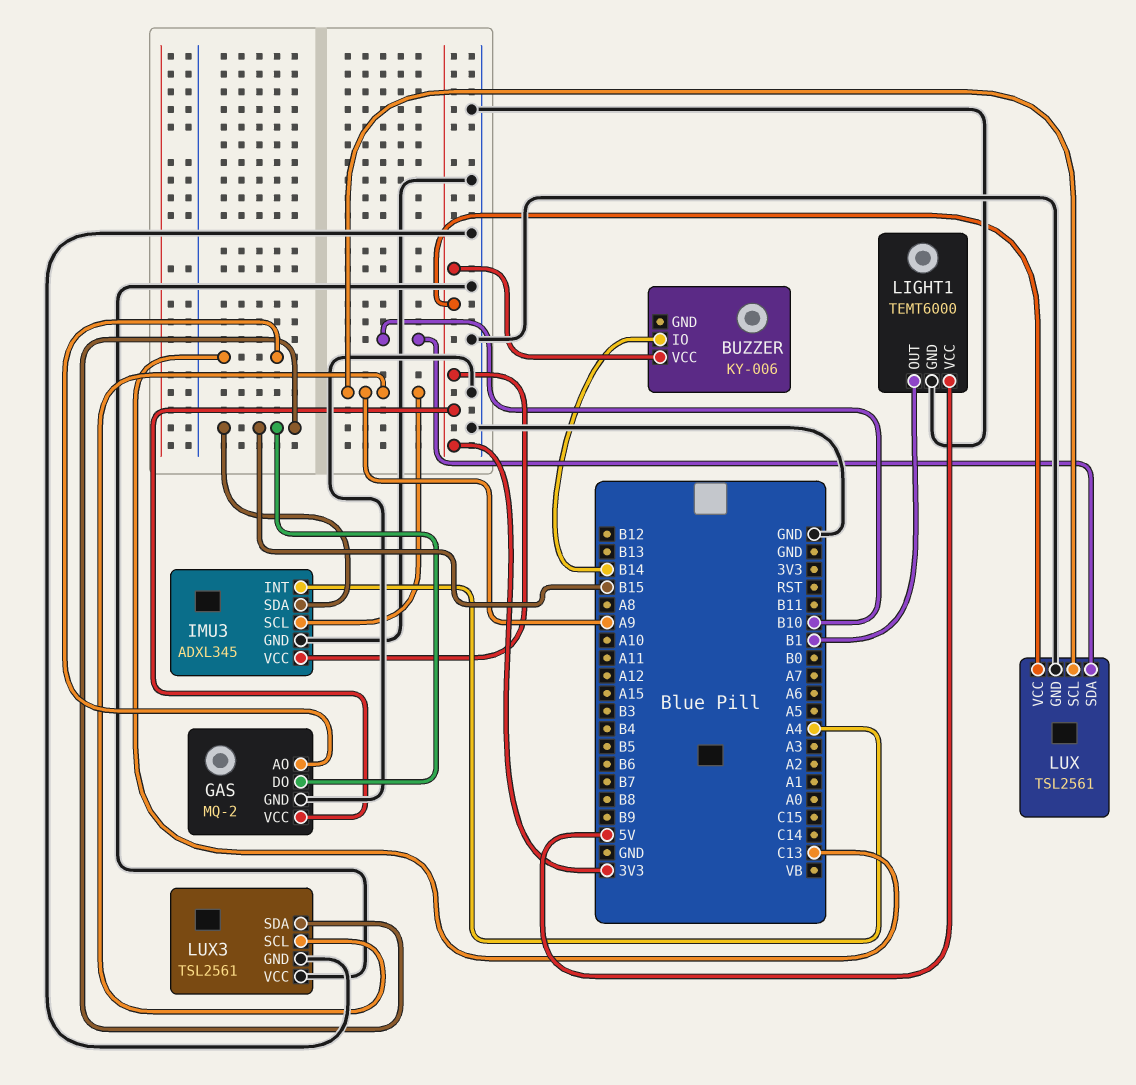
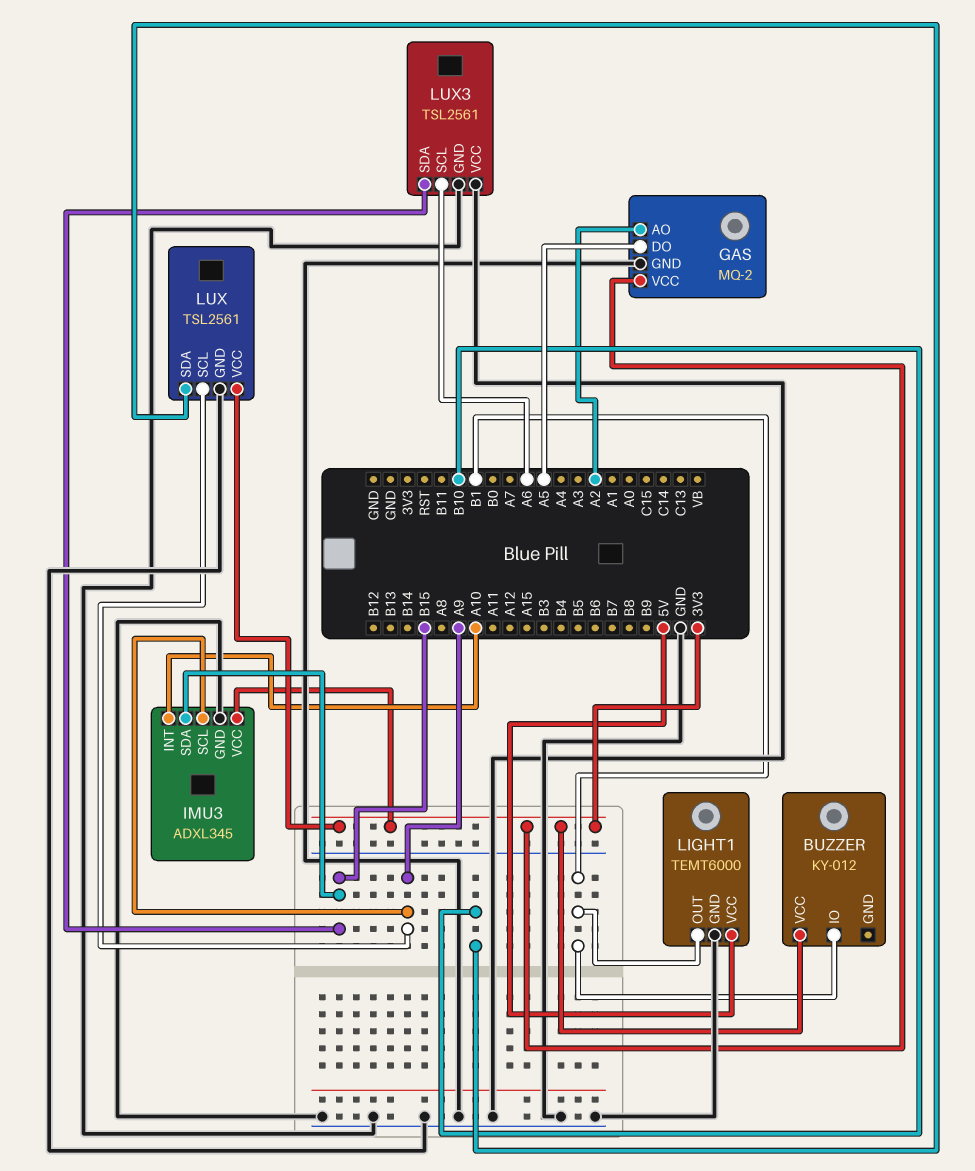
BUZZER: KY-006 -> KY-012
BUZZER pin IO: B14 -> B1
GAS pin AO: C13 -> A2
GAS pin DO: B15 -> A5
IMU3 pin INT: A4 -> A10
LUX3 pin SCL: A9 -> A6

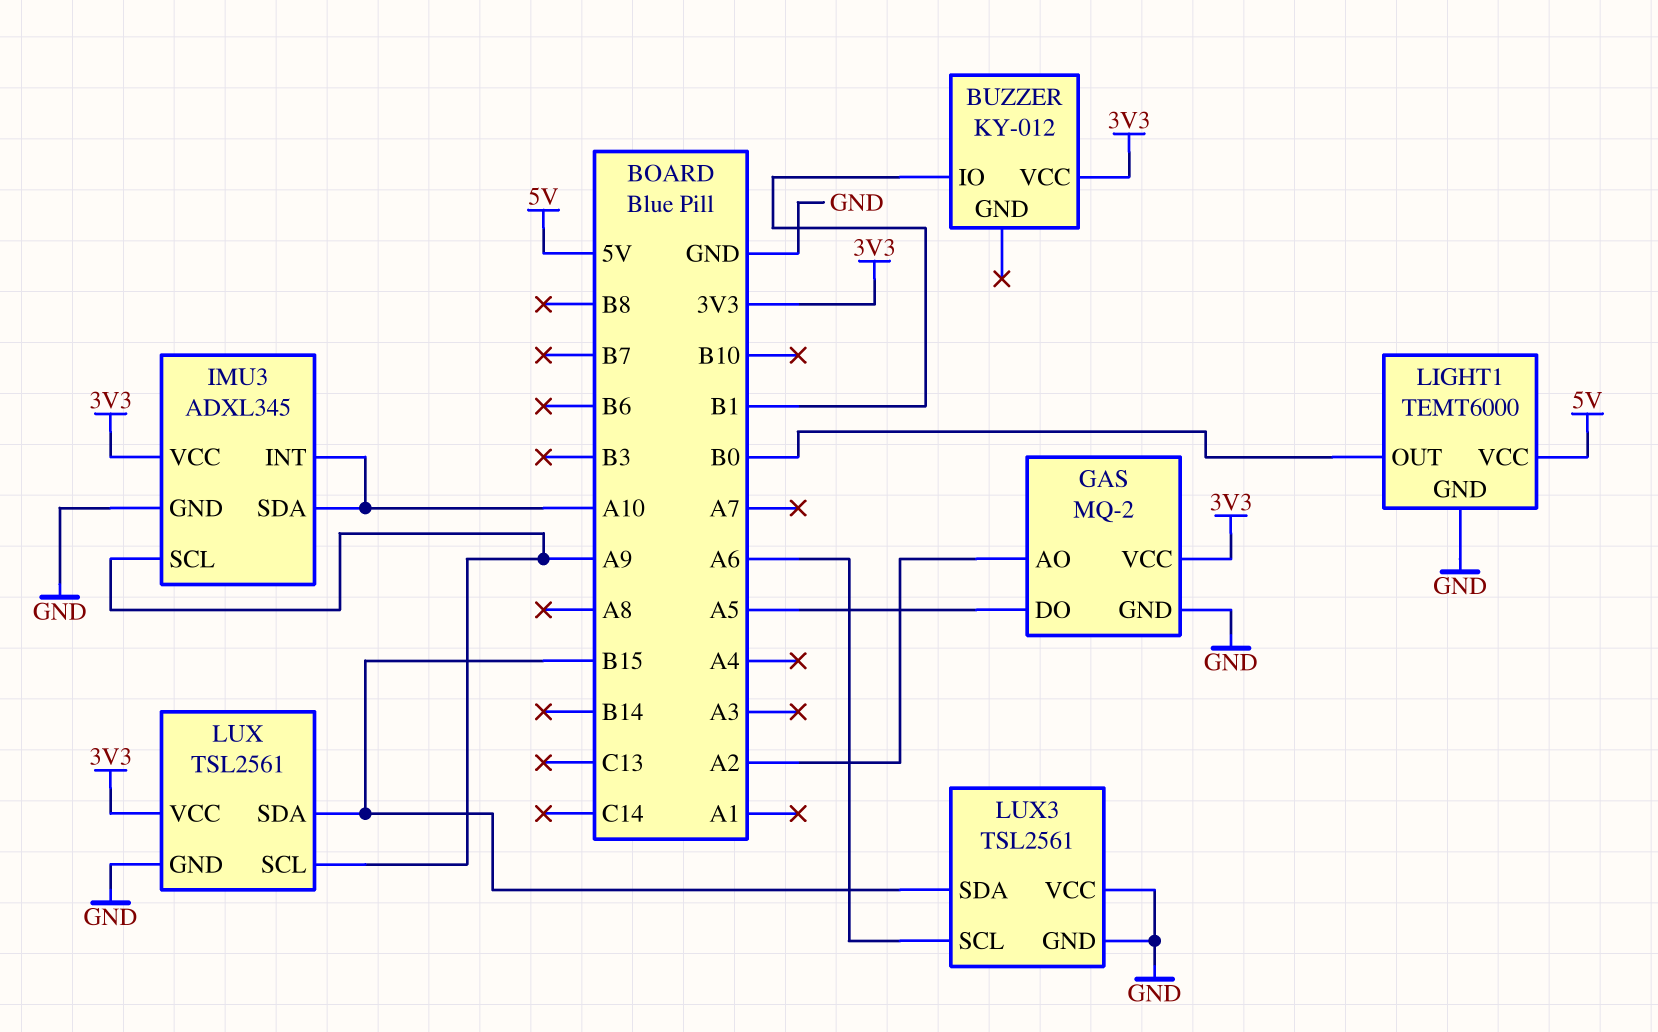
IMU3 pin SDA: B15 -> A10
LIGHT1 pin OUT: B1 -> B0
LUX pin SDA: B10 -> B15

